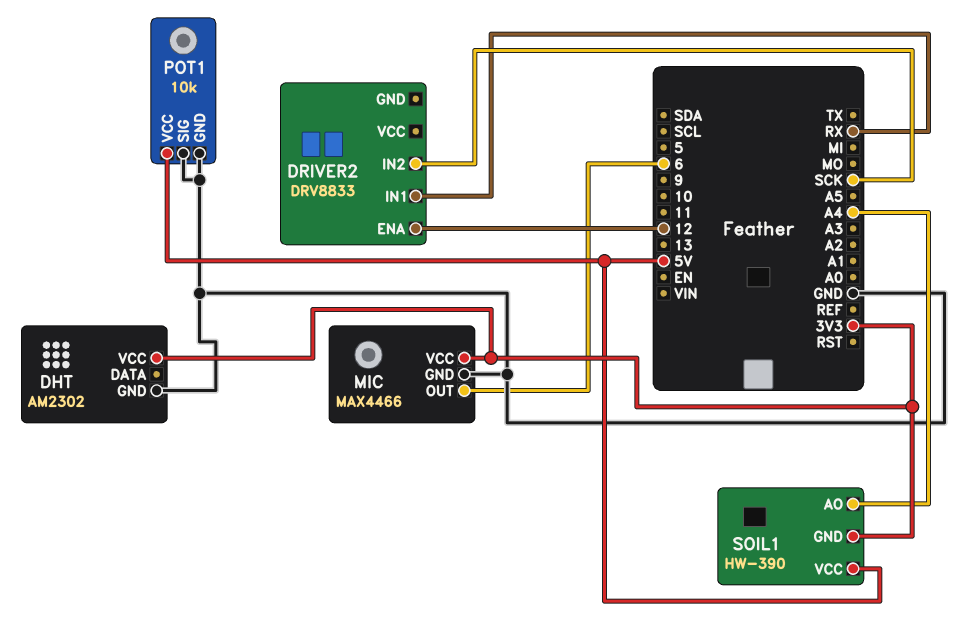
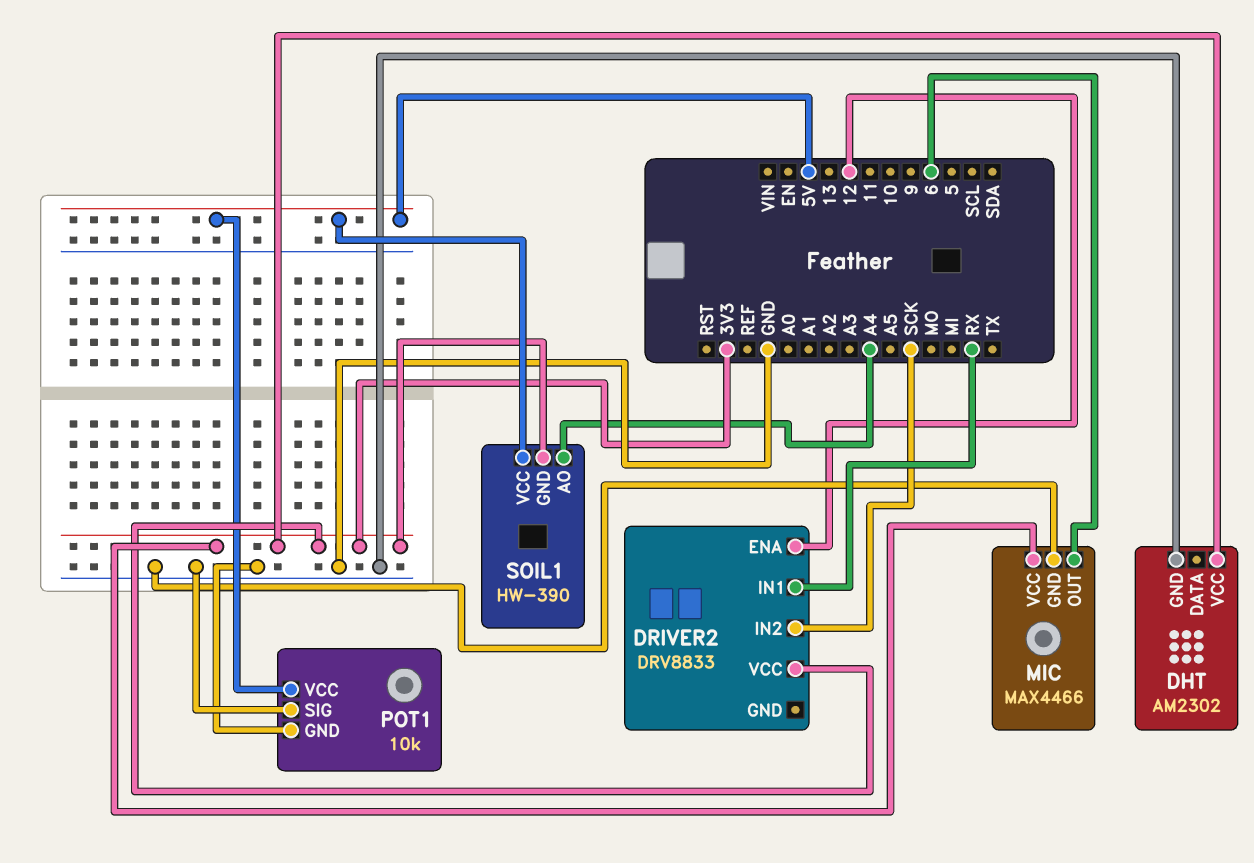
DRIVER2 pin VCC: none -> 3V3

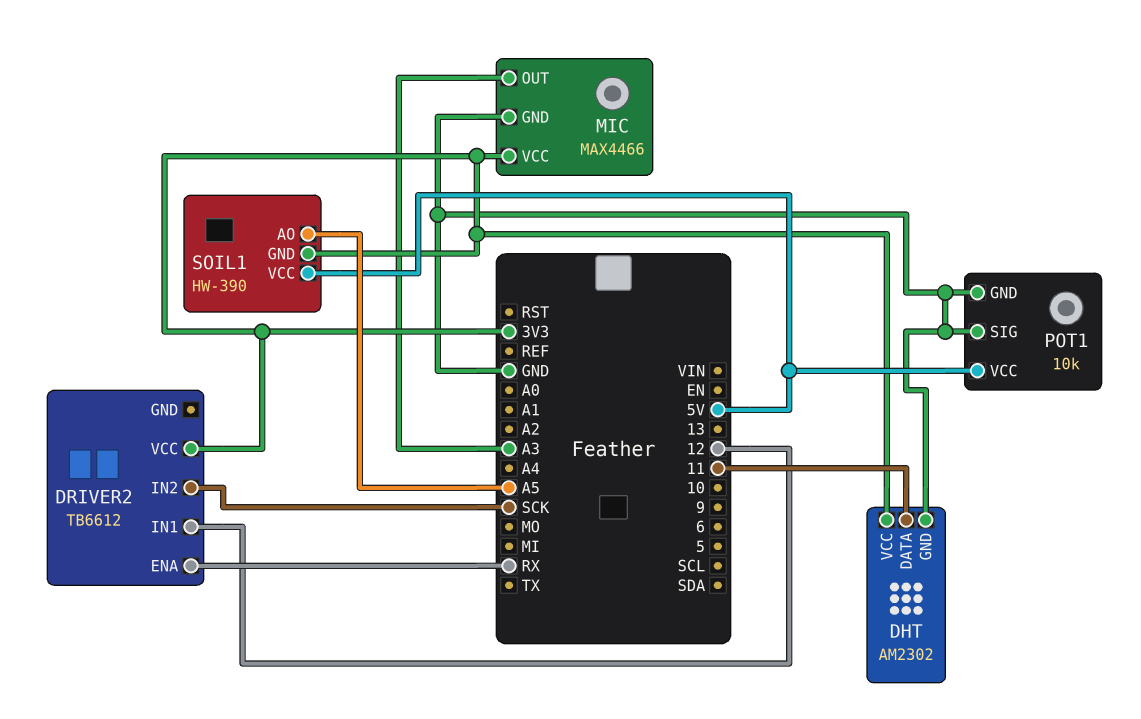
DHT pin DATA: none -> 11
DRIVER2: DRV8833 -> TB6612
DRIVER2 pin ENA: 12 -> RX
DRIVER2 pin IN1: RX -> 12
MIC pin OUT: 6 -> A3
SOIL1 pin AO: A4 -> A5

